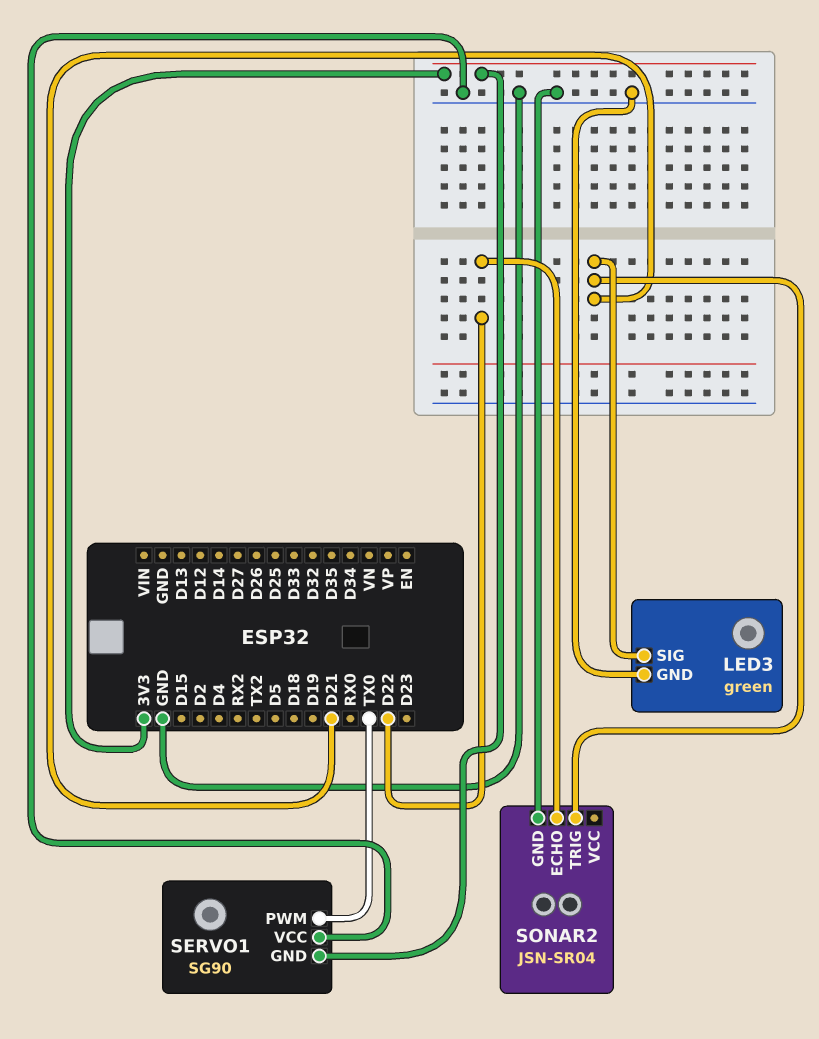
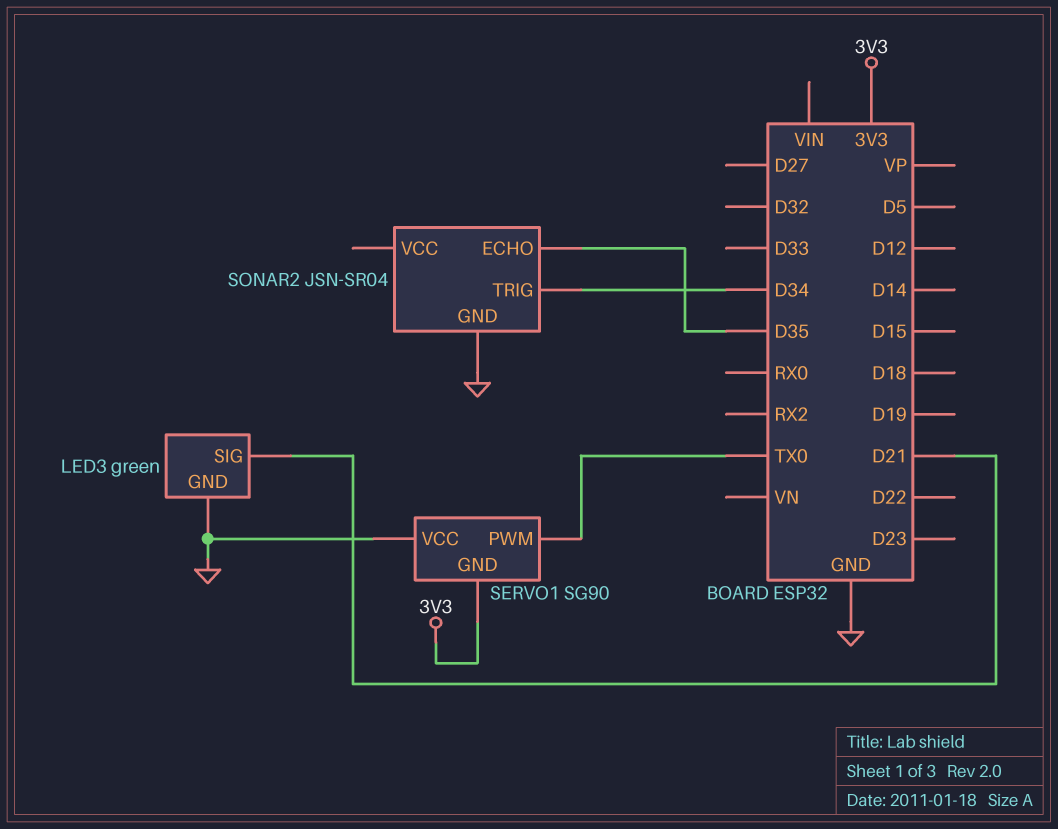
SONAR2 pin ECHO: D22 -> D35
SONAR2 pin TRIG: D21 -> D34

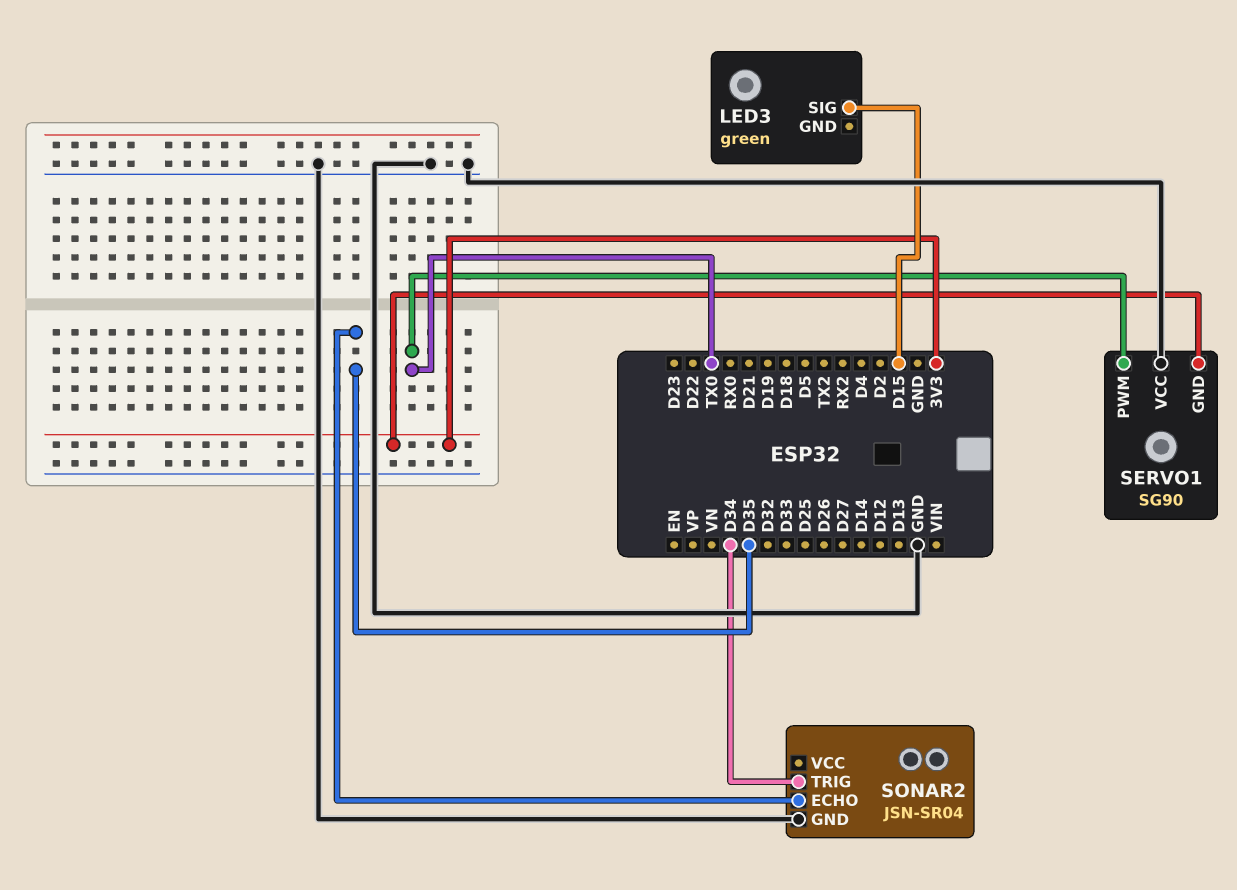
LED3 pin GND: GND -> none
LED3 pin SIG: D21 -> D15

